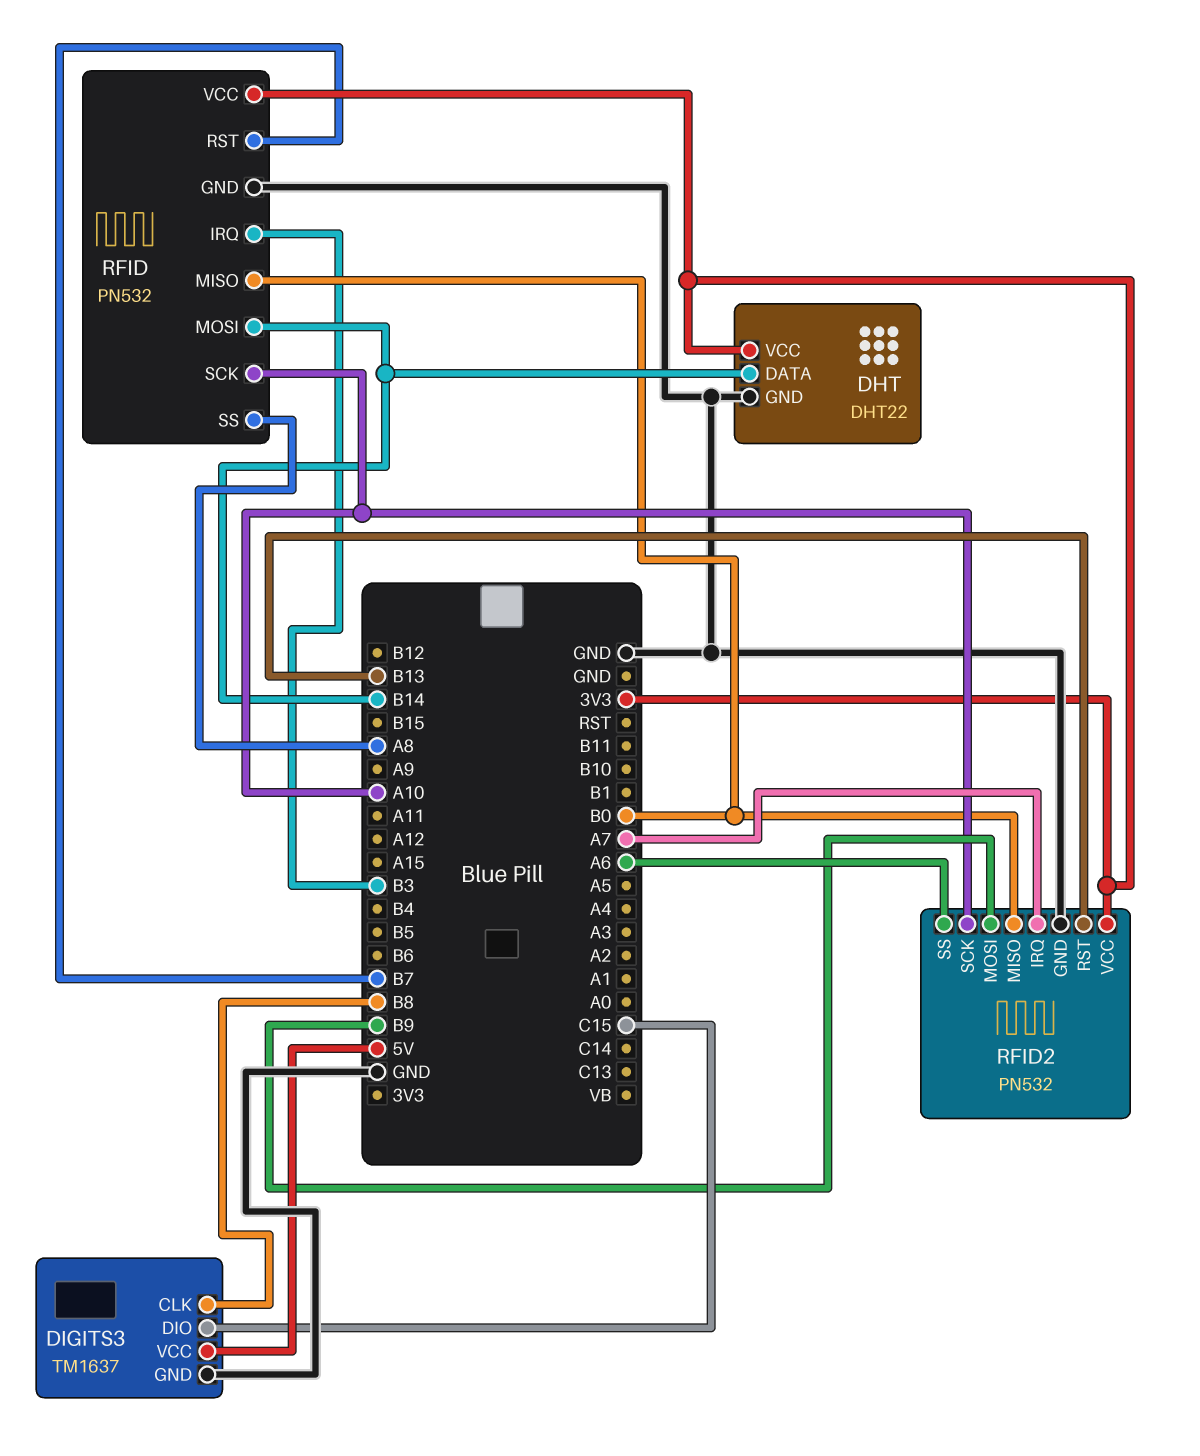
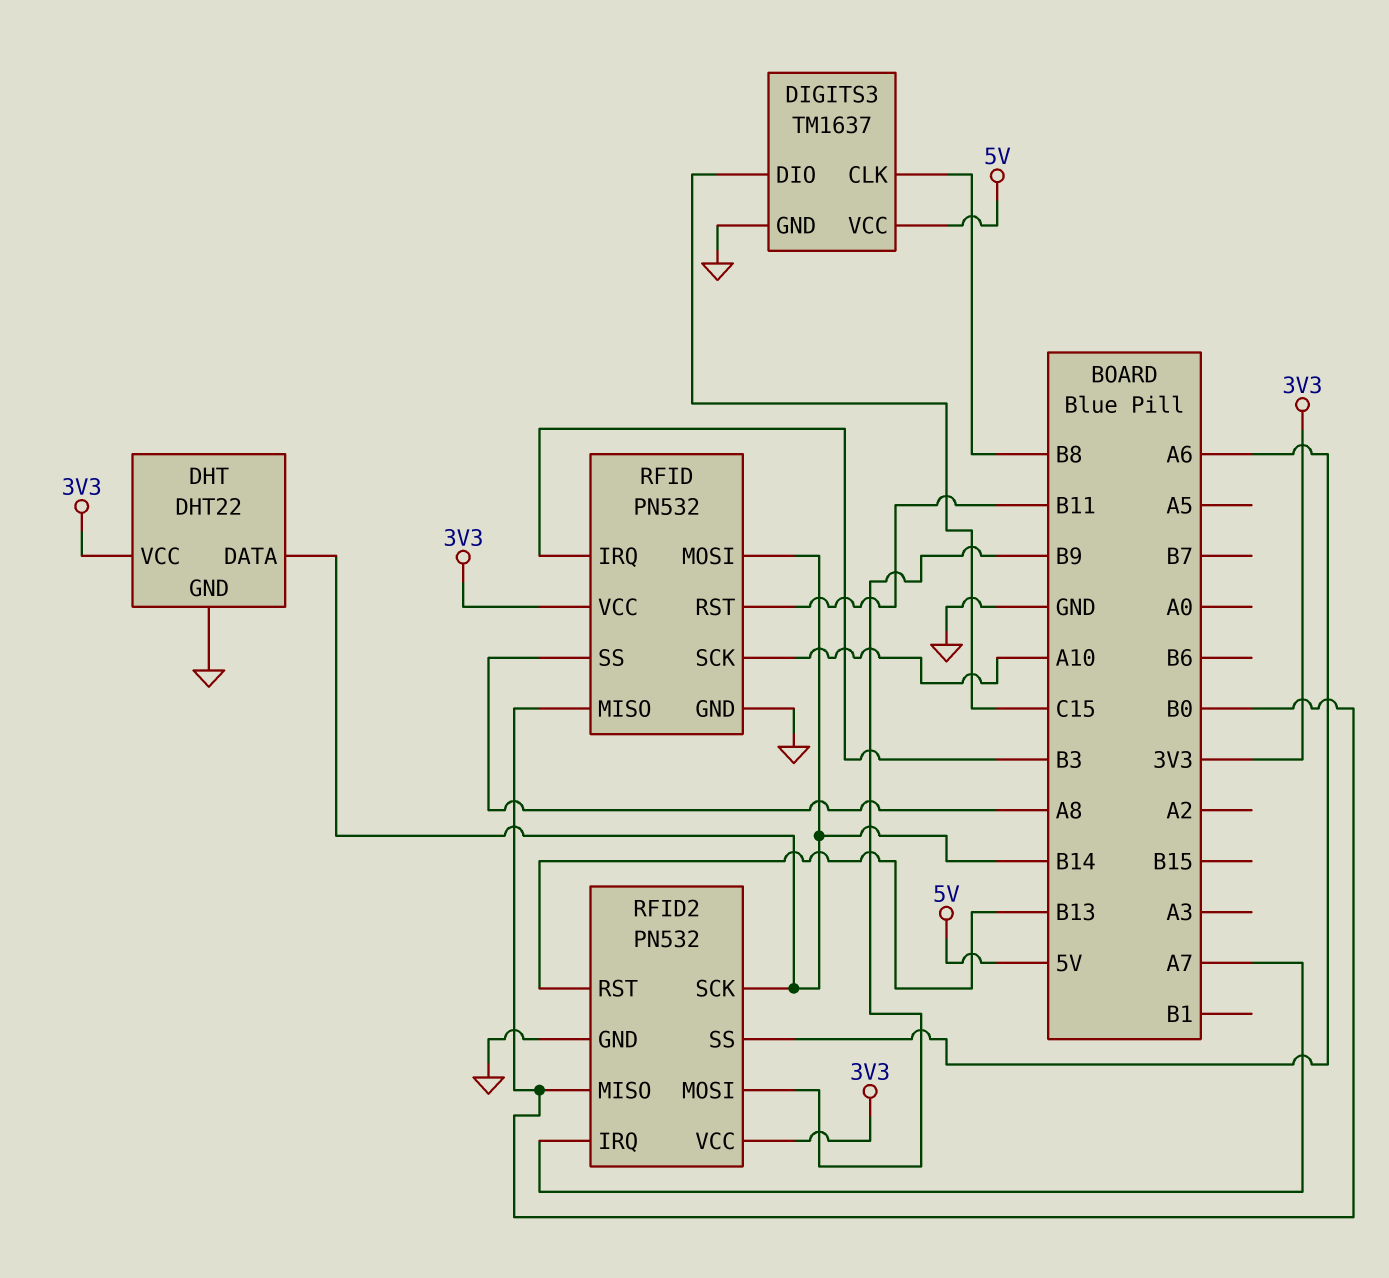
RFID pin RST: B7 -> B11
RFID2 pin SCK: A10 -> B14

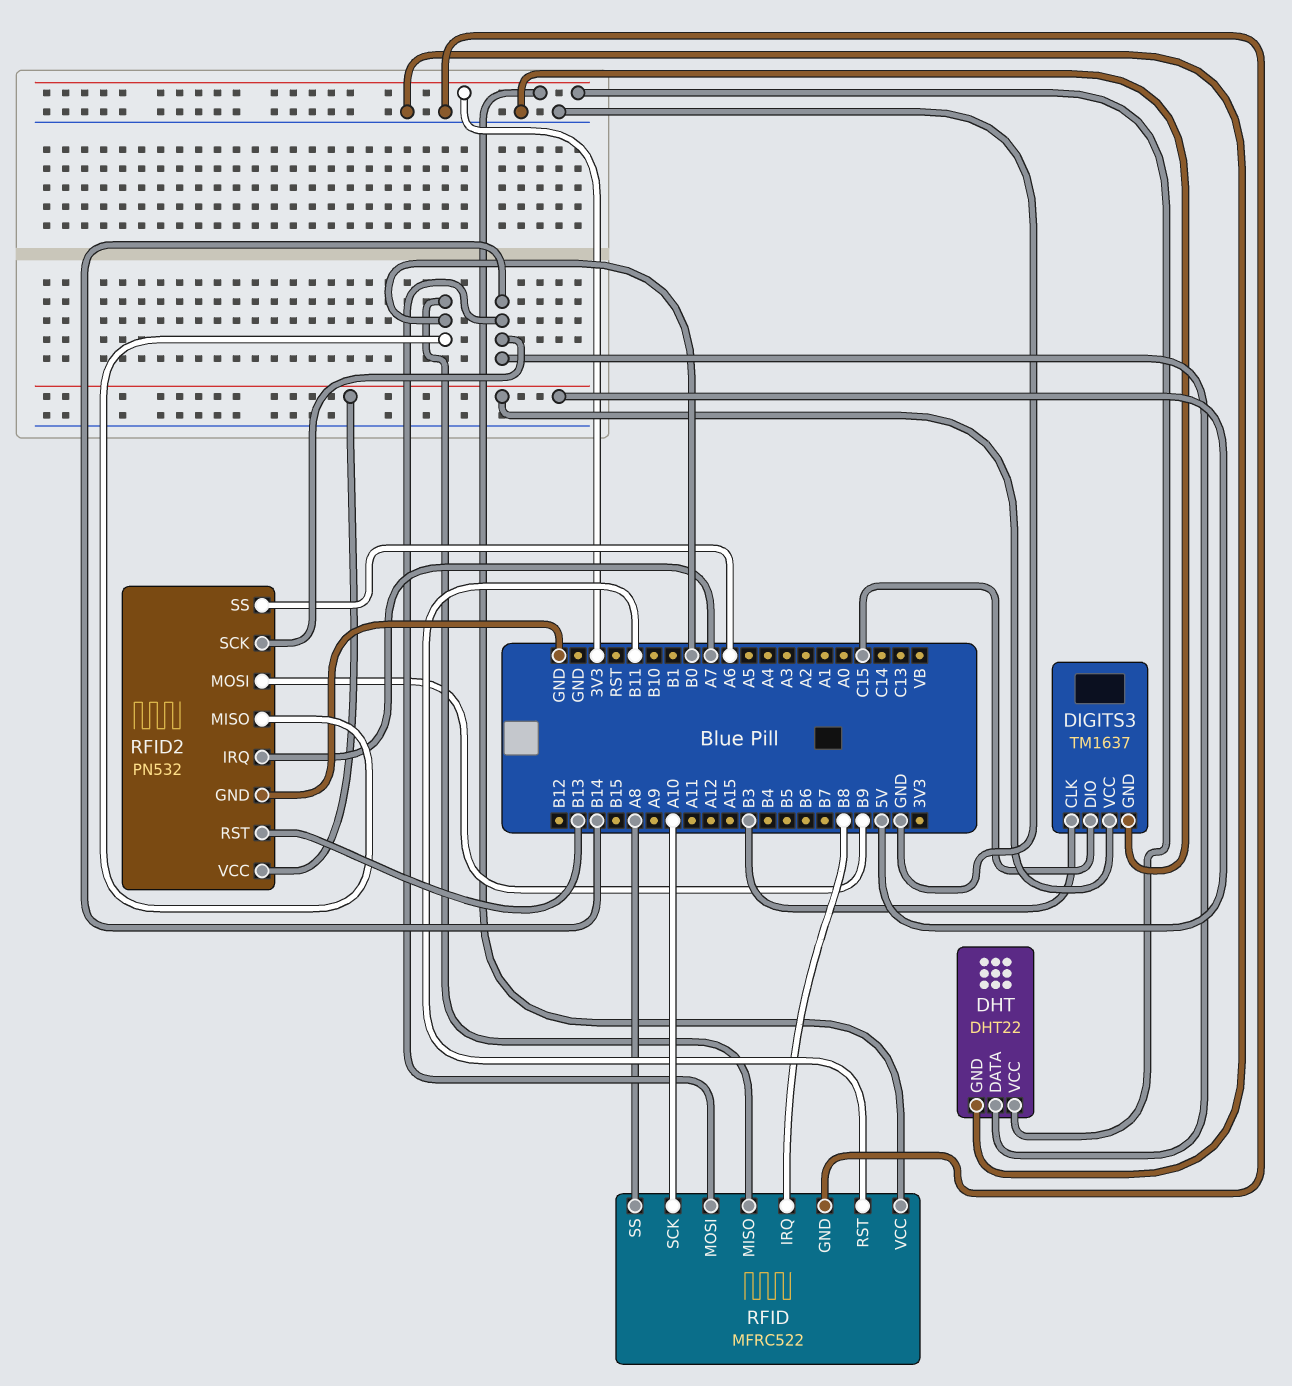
DIGITS3 pin CLK: B8 -> B3
RFID: PN532 -> MFRC522
RFID pin IRQ: B3 -> B8
RFID2 pin VCC: 3V3 -> 5V

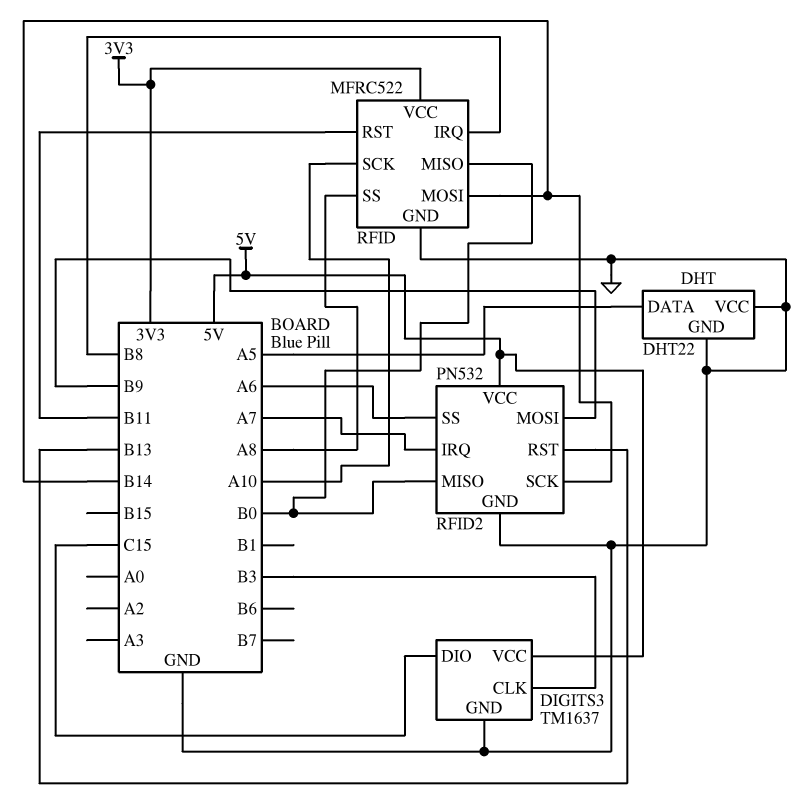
DHT pin DATA: B14 -> A5
DHT pin VCC: 3V3 -> GND

